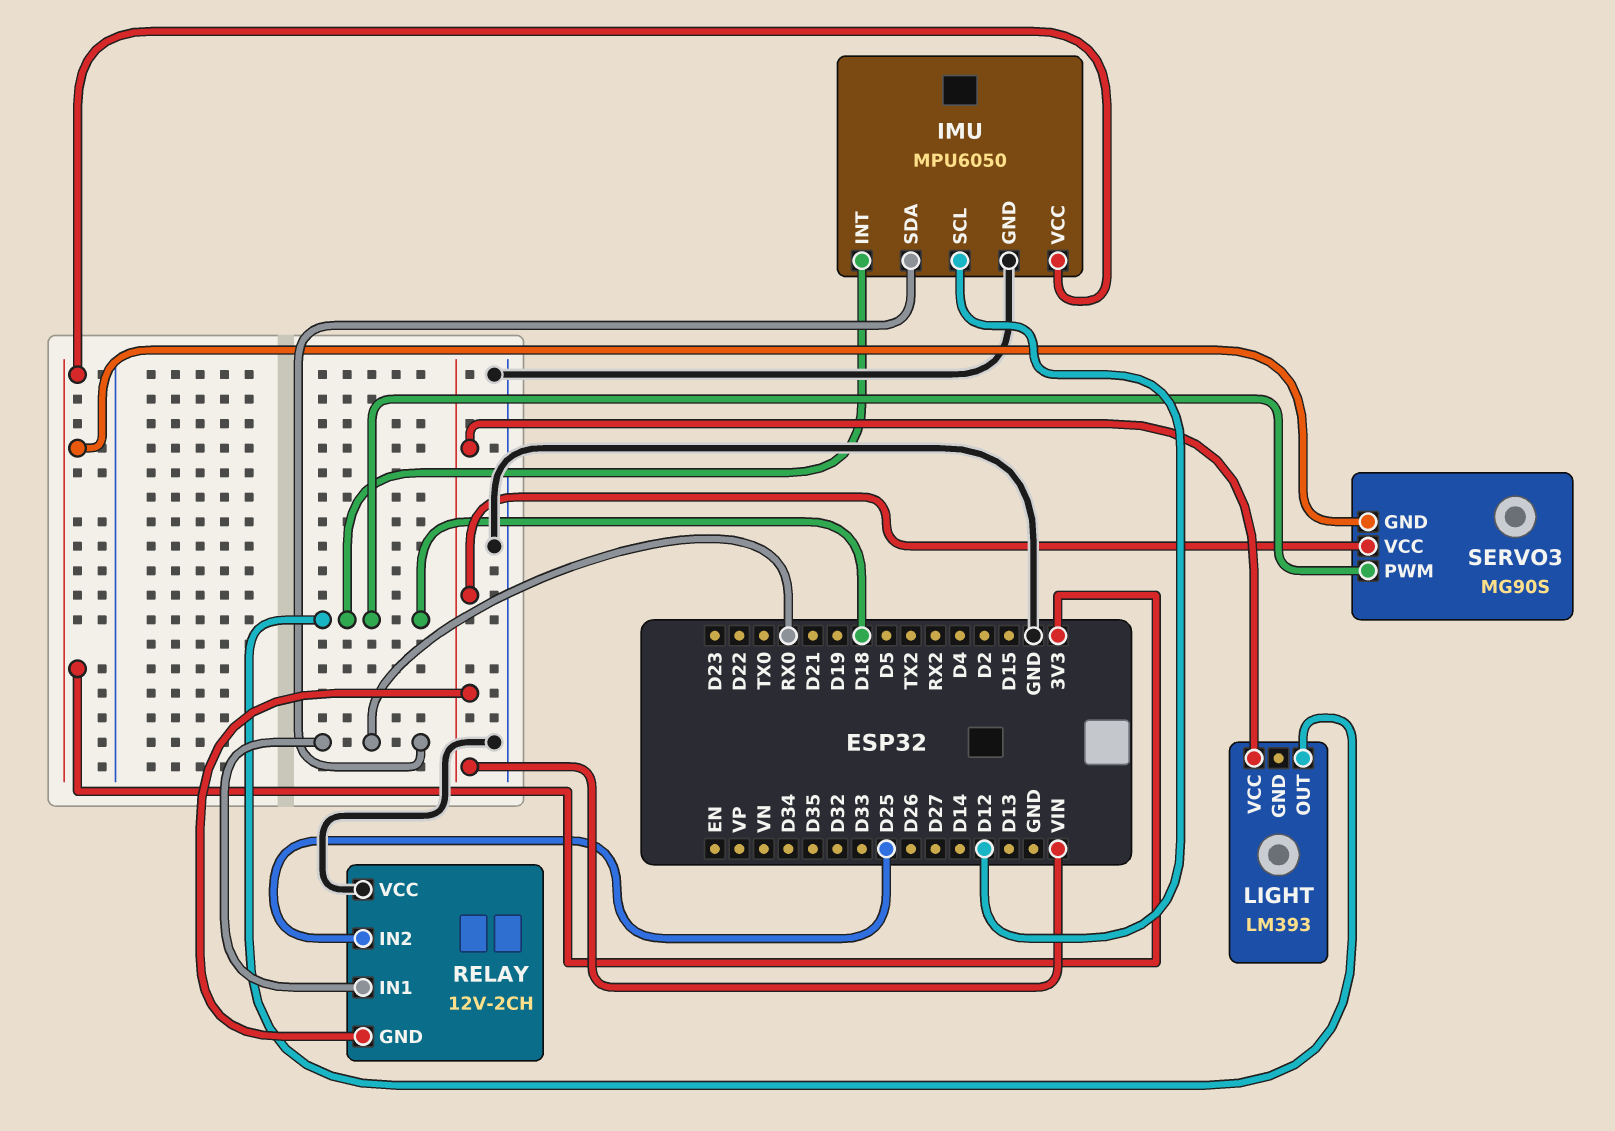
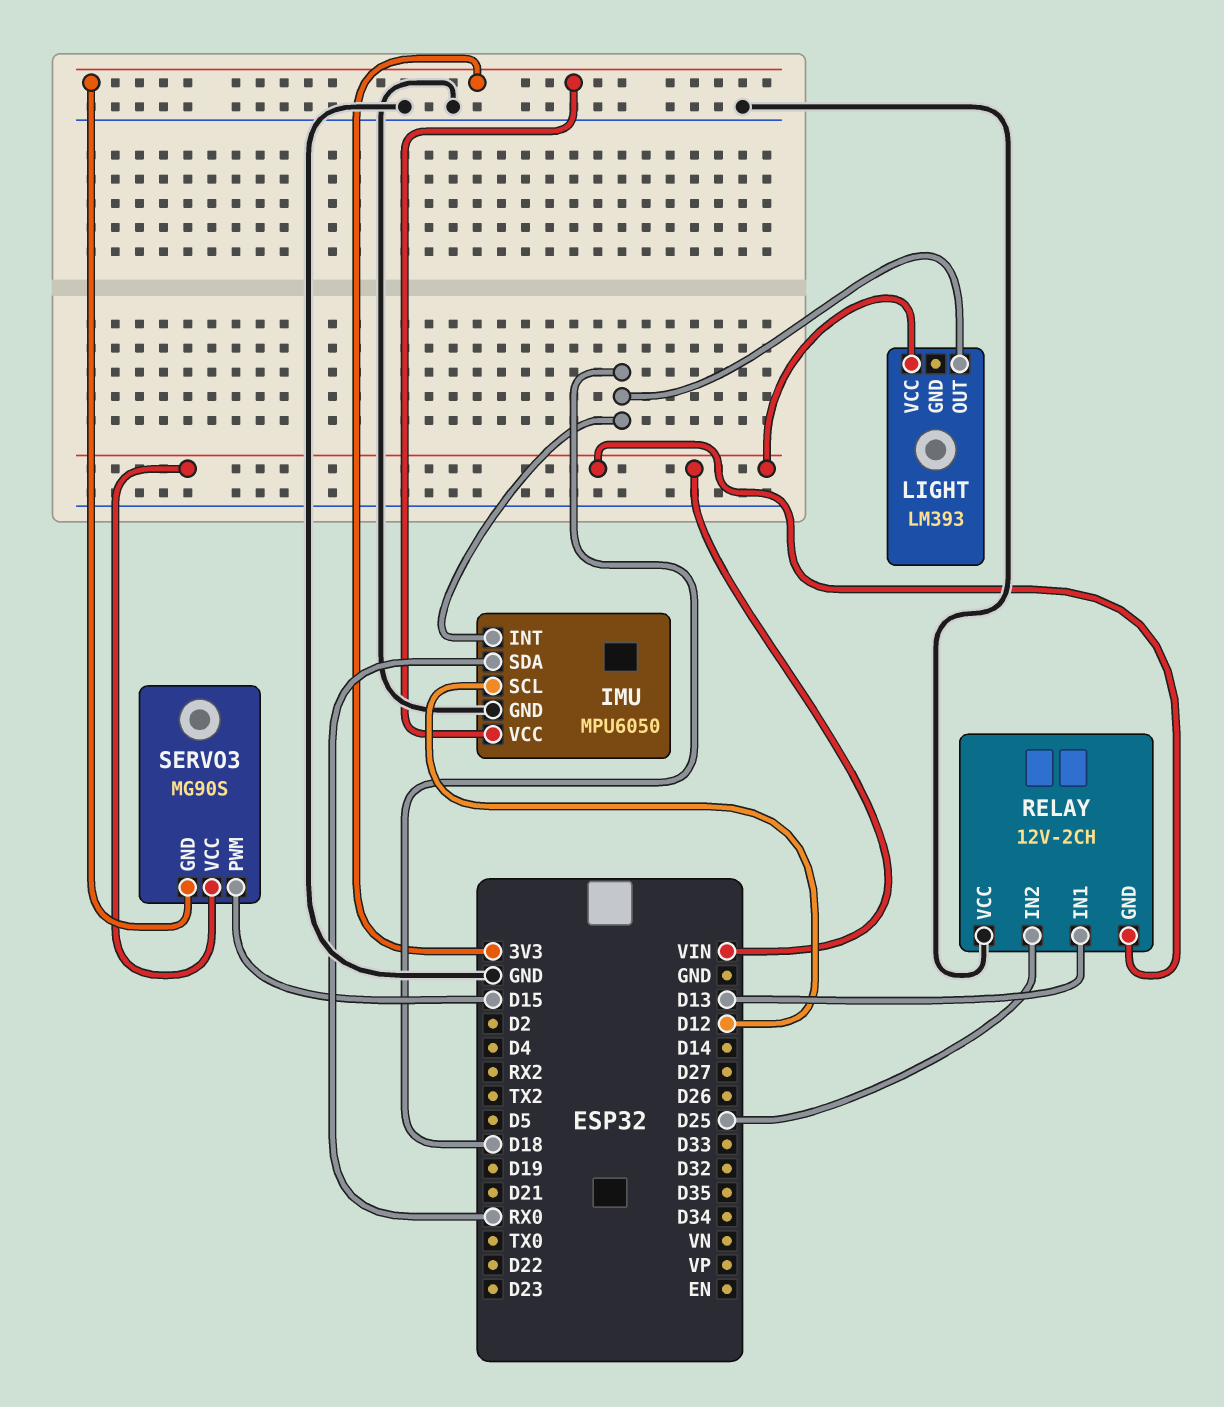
RELAY pin IN1: RX0 -> D13
SERVO3 pin PWM: D18 -> D15

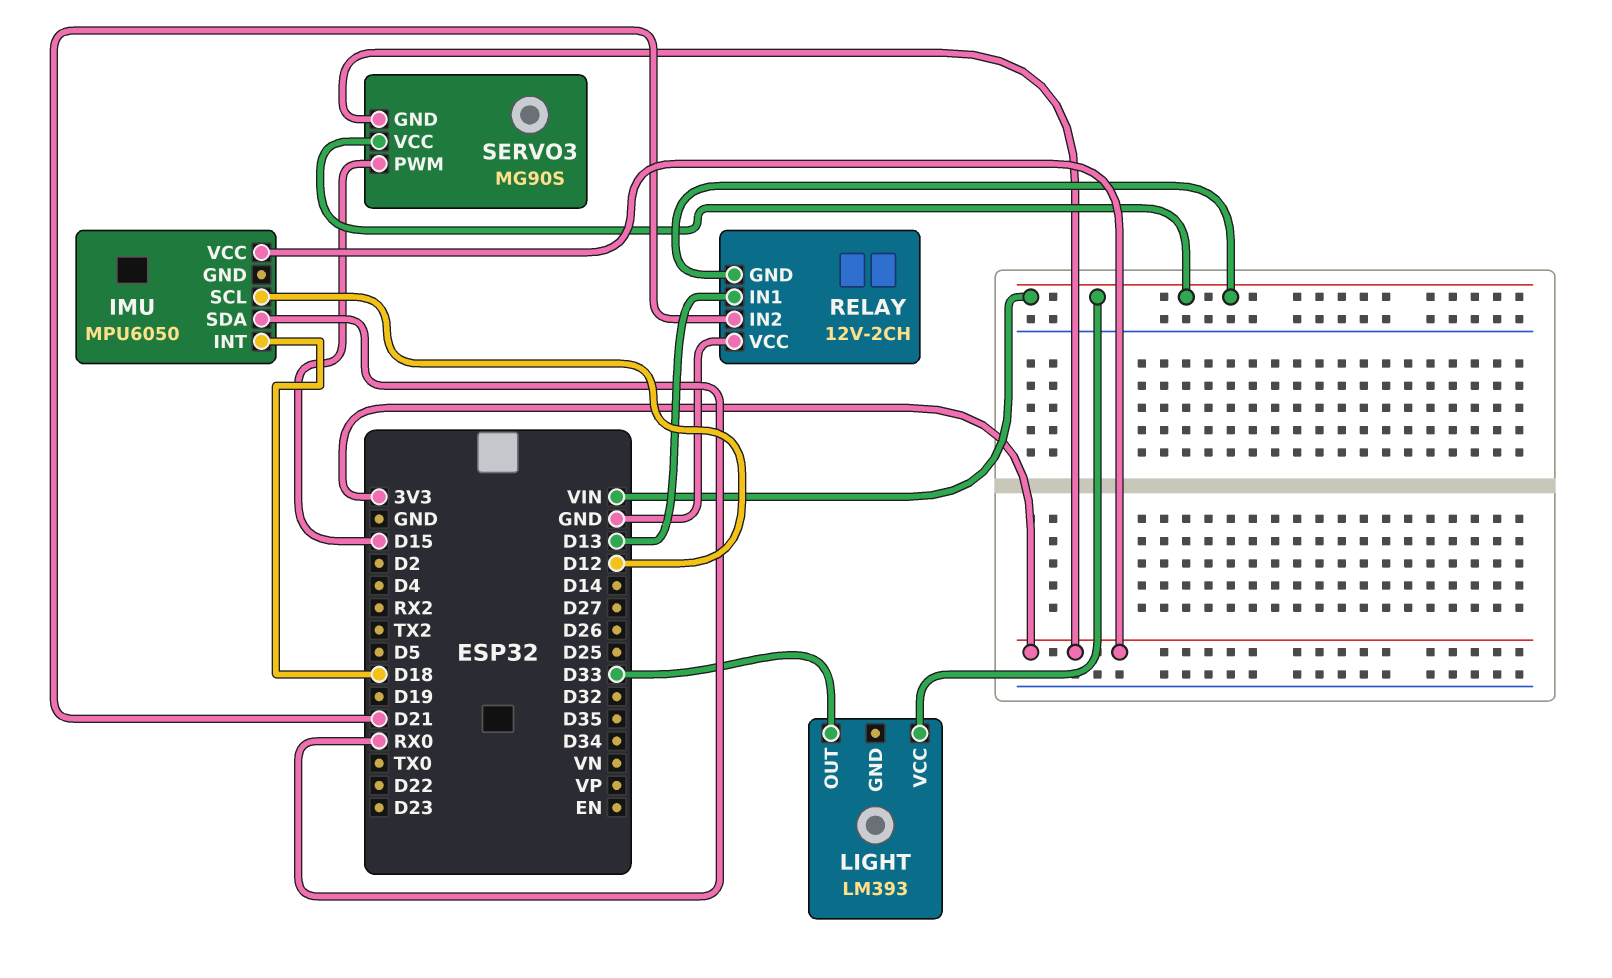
IMU pin GND: GND -> none
LIGHT pin OUT: D18 -> D33
RELAY pin IN2: D25 -> D21

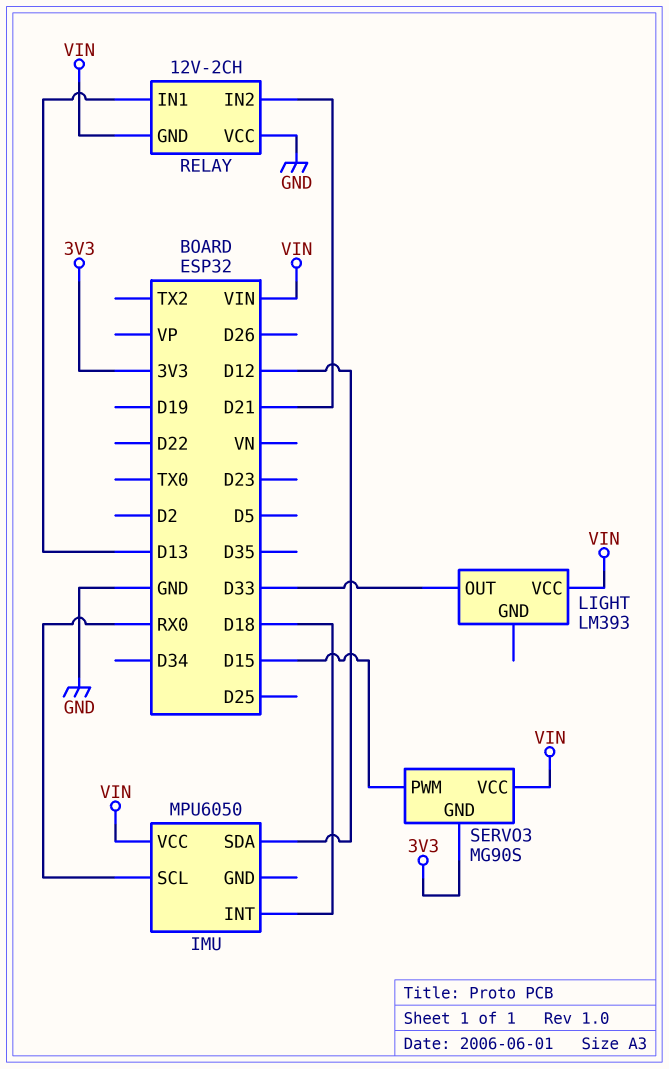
IMU pin SCL: D12 -> RX0
IMU pin SDA: RX0 -> D12
IMU pin VCC: 3V3 -> VIN

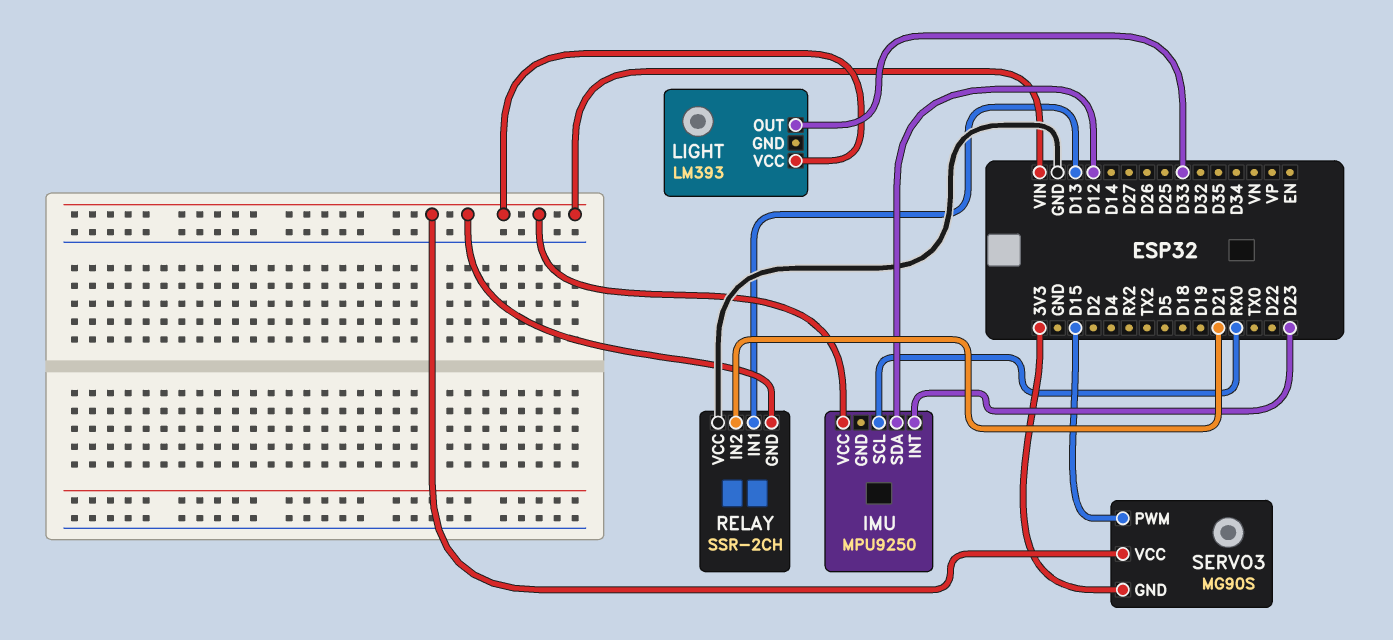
IMU: MPU6050 -> MPU9250
IMU pin INT: D18 -> D23
RELAY: 12V-2CH -> SSR-2CH

